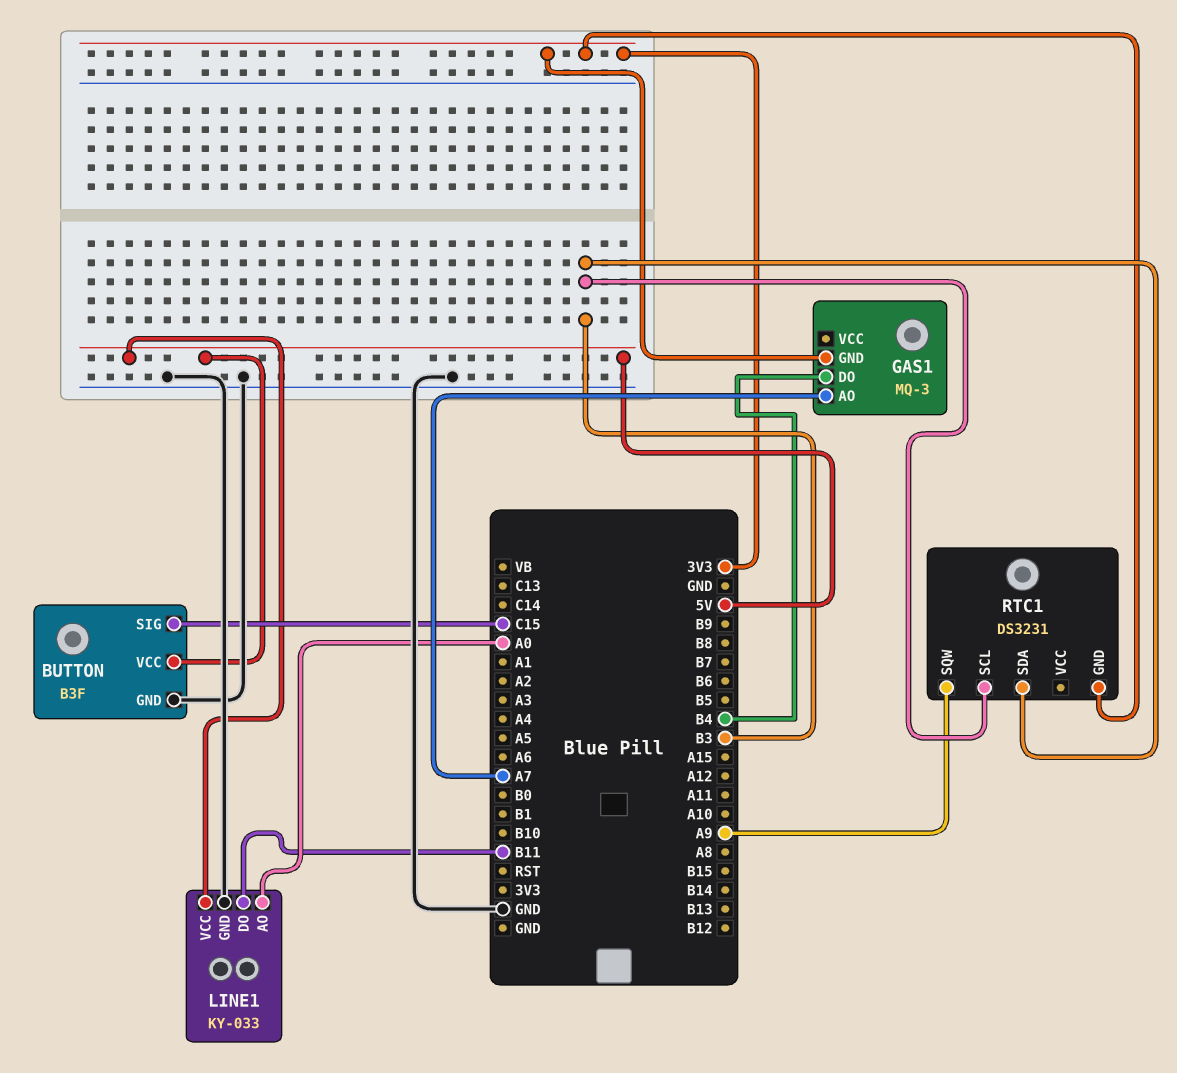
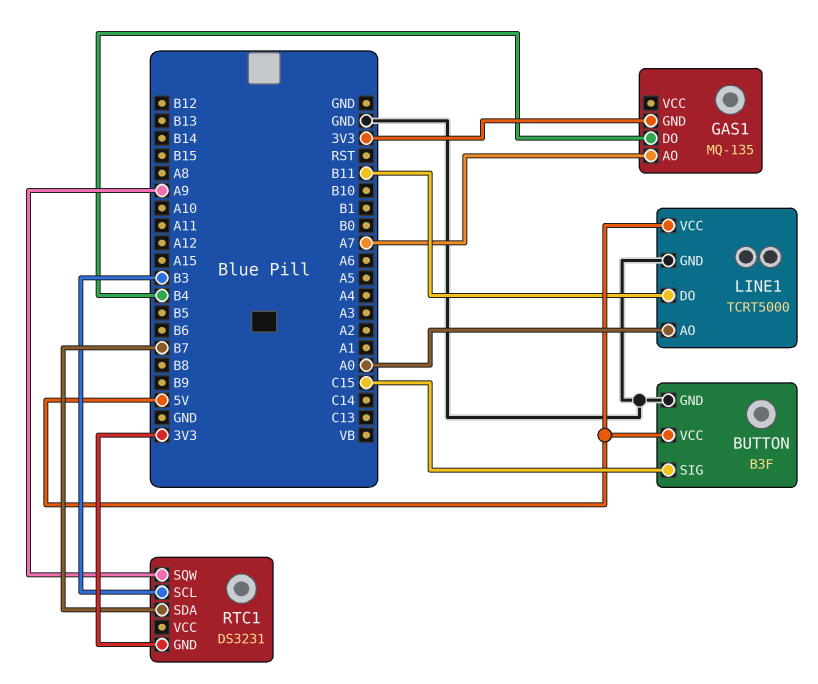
GAS1: MQ-3 -> MQ-135
LINE1: KY-033 -> TCRT5000
RTC1 pin SDA: B3 -> B7

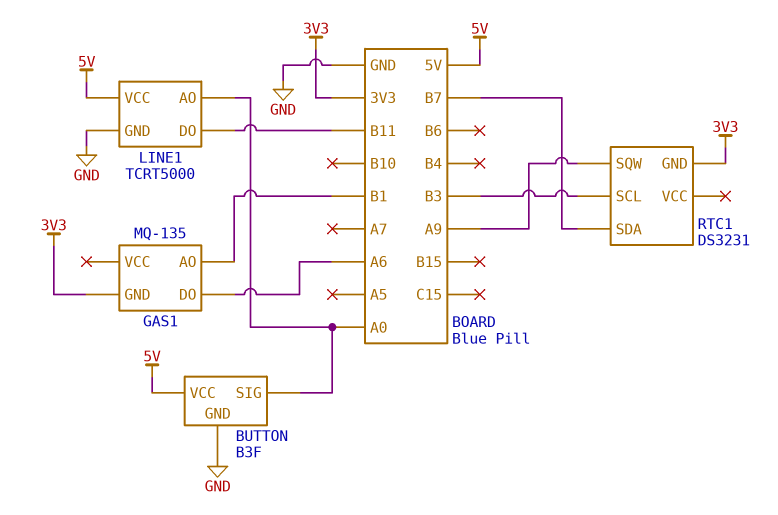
BUTTON pin SIG: C15 -> A0
GAS1 pin AO: A7 -> B1
GAS1 pin DO: B4 -> A6

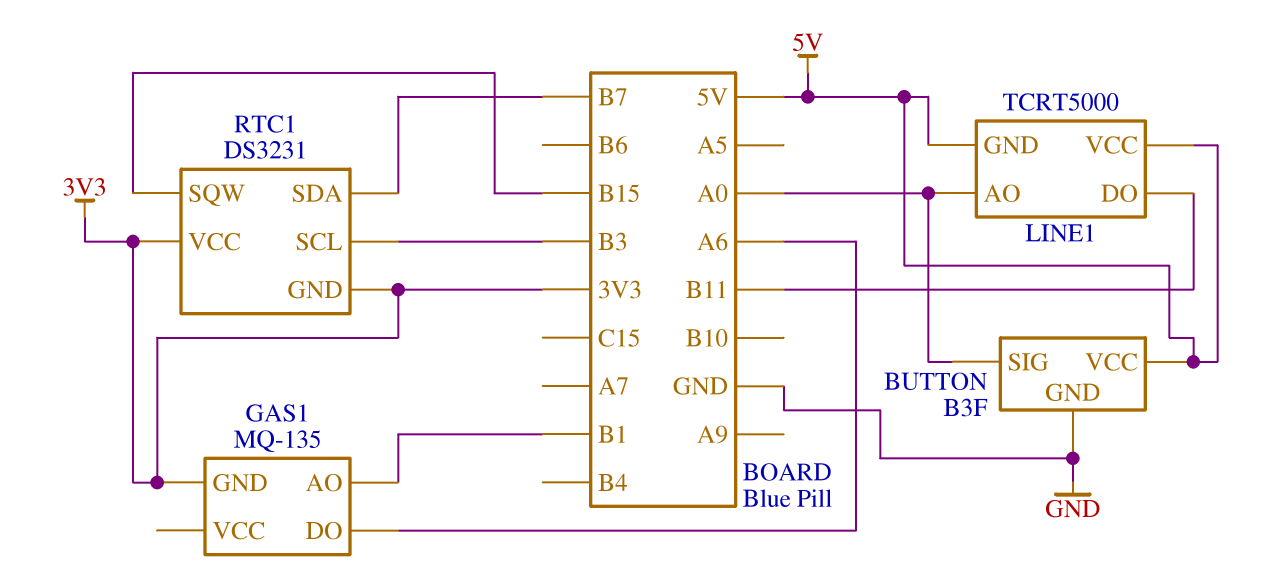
LINE1 pin GND: GND -> 5V
RTC1 pin SQW: A9 -> B15
RTC1 pin VCC: none -> 3V3

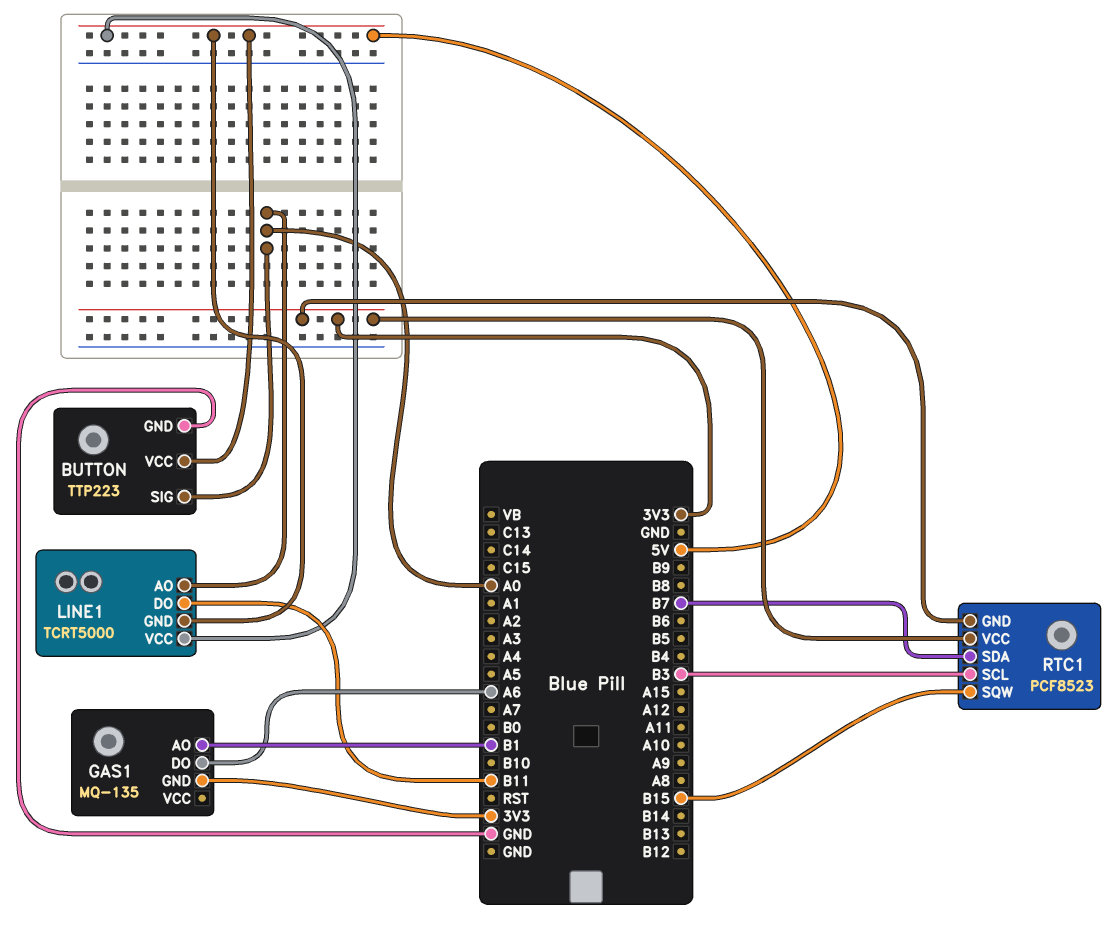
BUTTON: B3F -> TTP223
RTC1: DS3231 -> PCF8523

